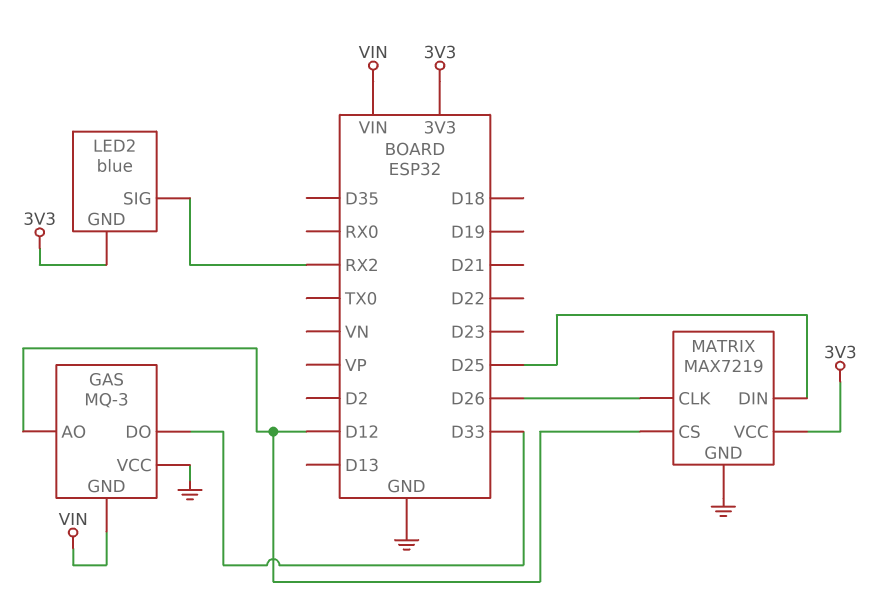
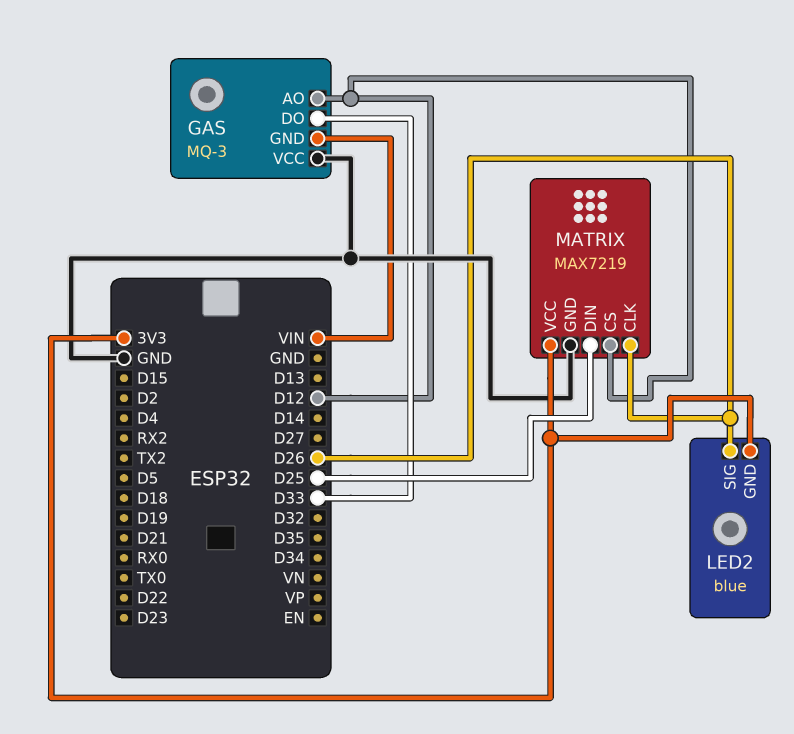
LED2 pin SIG: RX2 -> D26

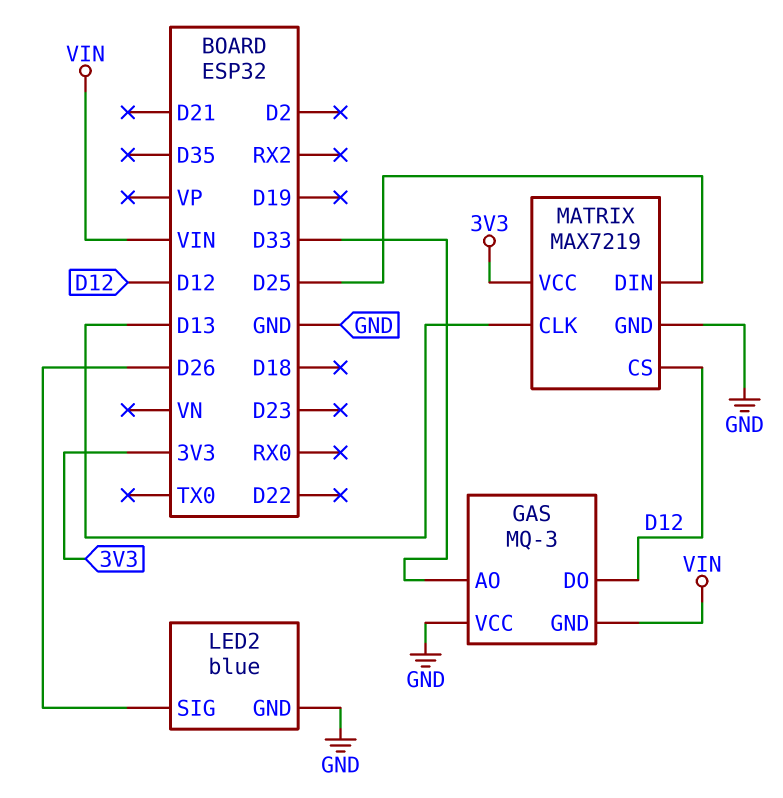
GAS pin AO: D12 -> D33
GAS pin DO: D33 -> D12
LED2 pin GND: 3V3 -> GND
MATRIX pin CLK: D26 -> D13

